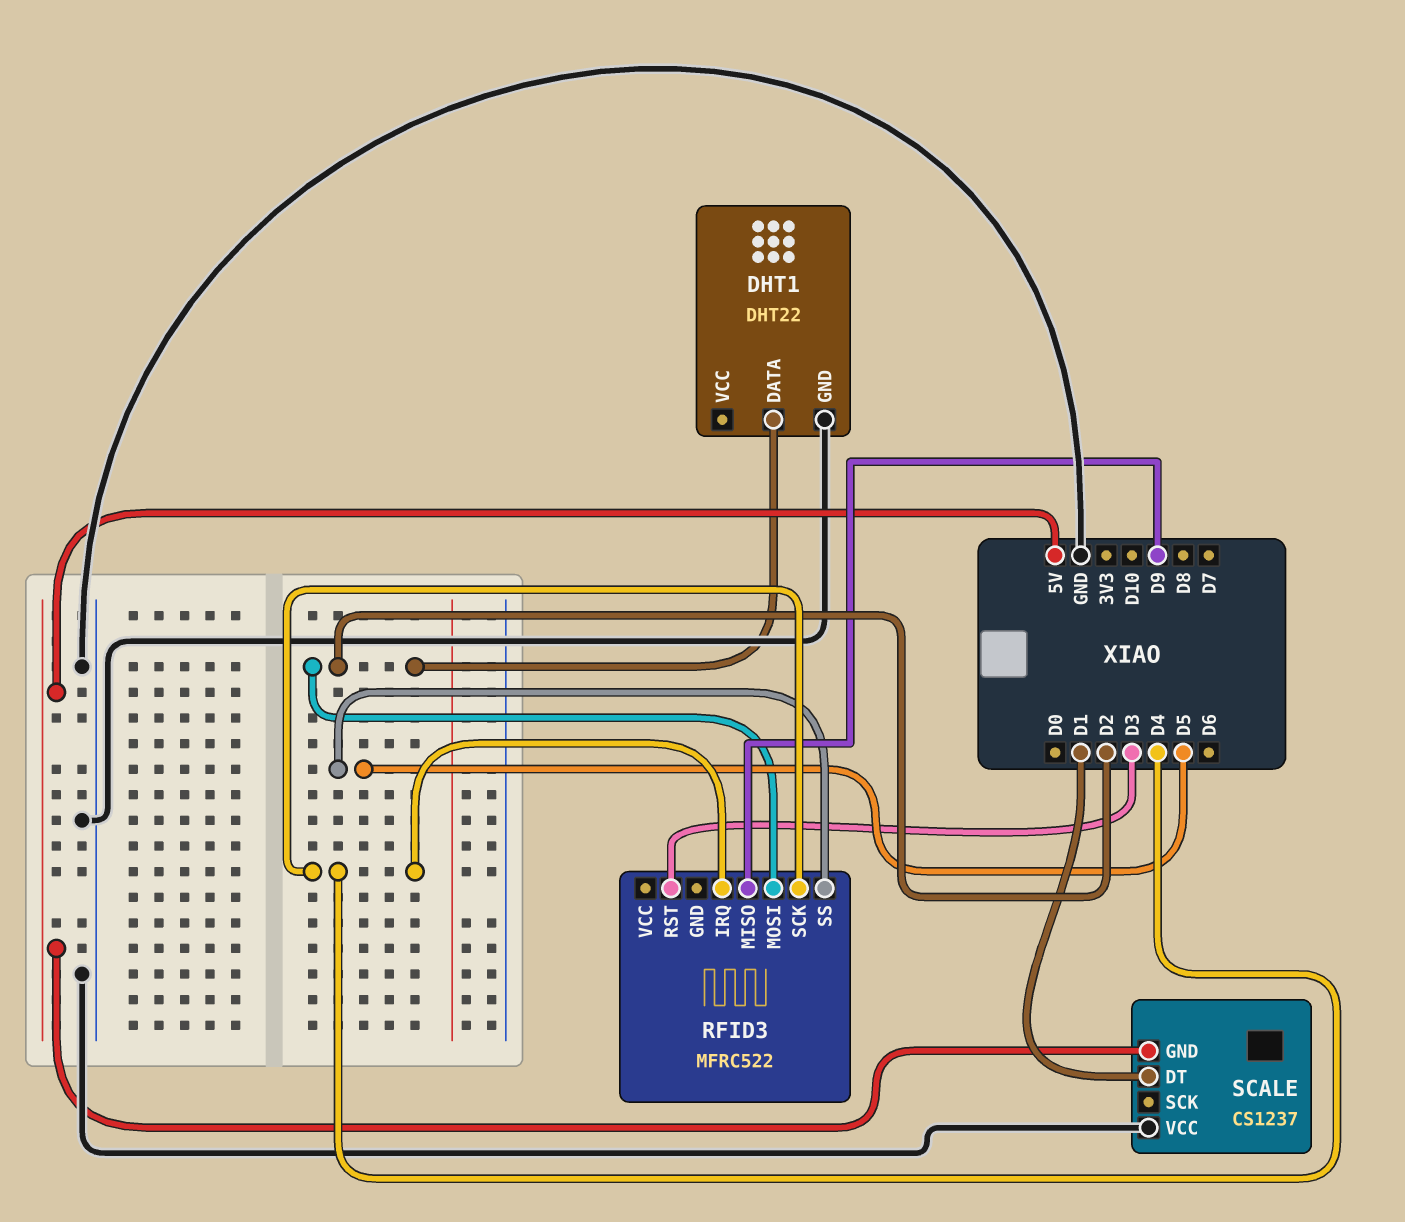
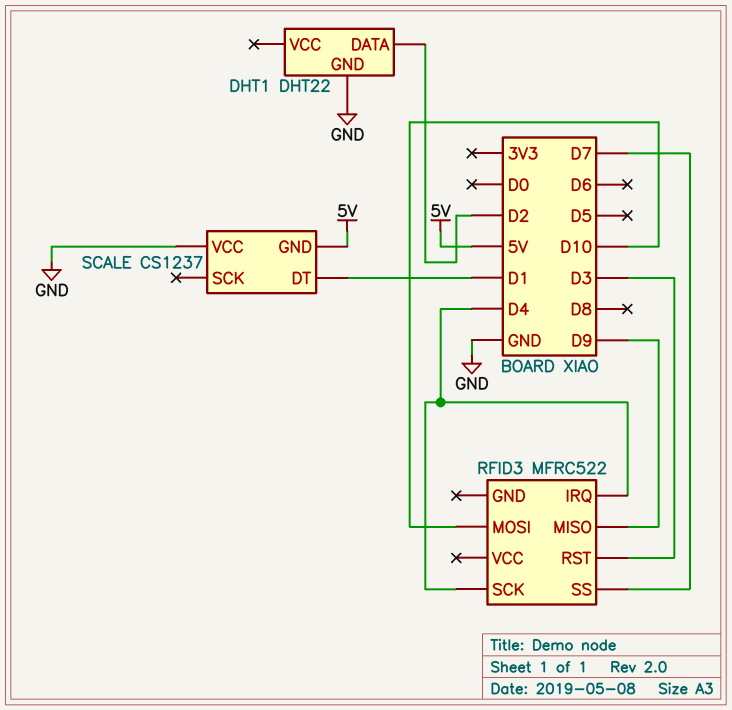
RFID3 pin MOSI: D2 -> D10
RFID3 pin SS: D5 -> D7

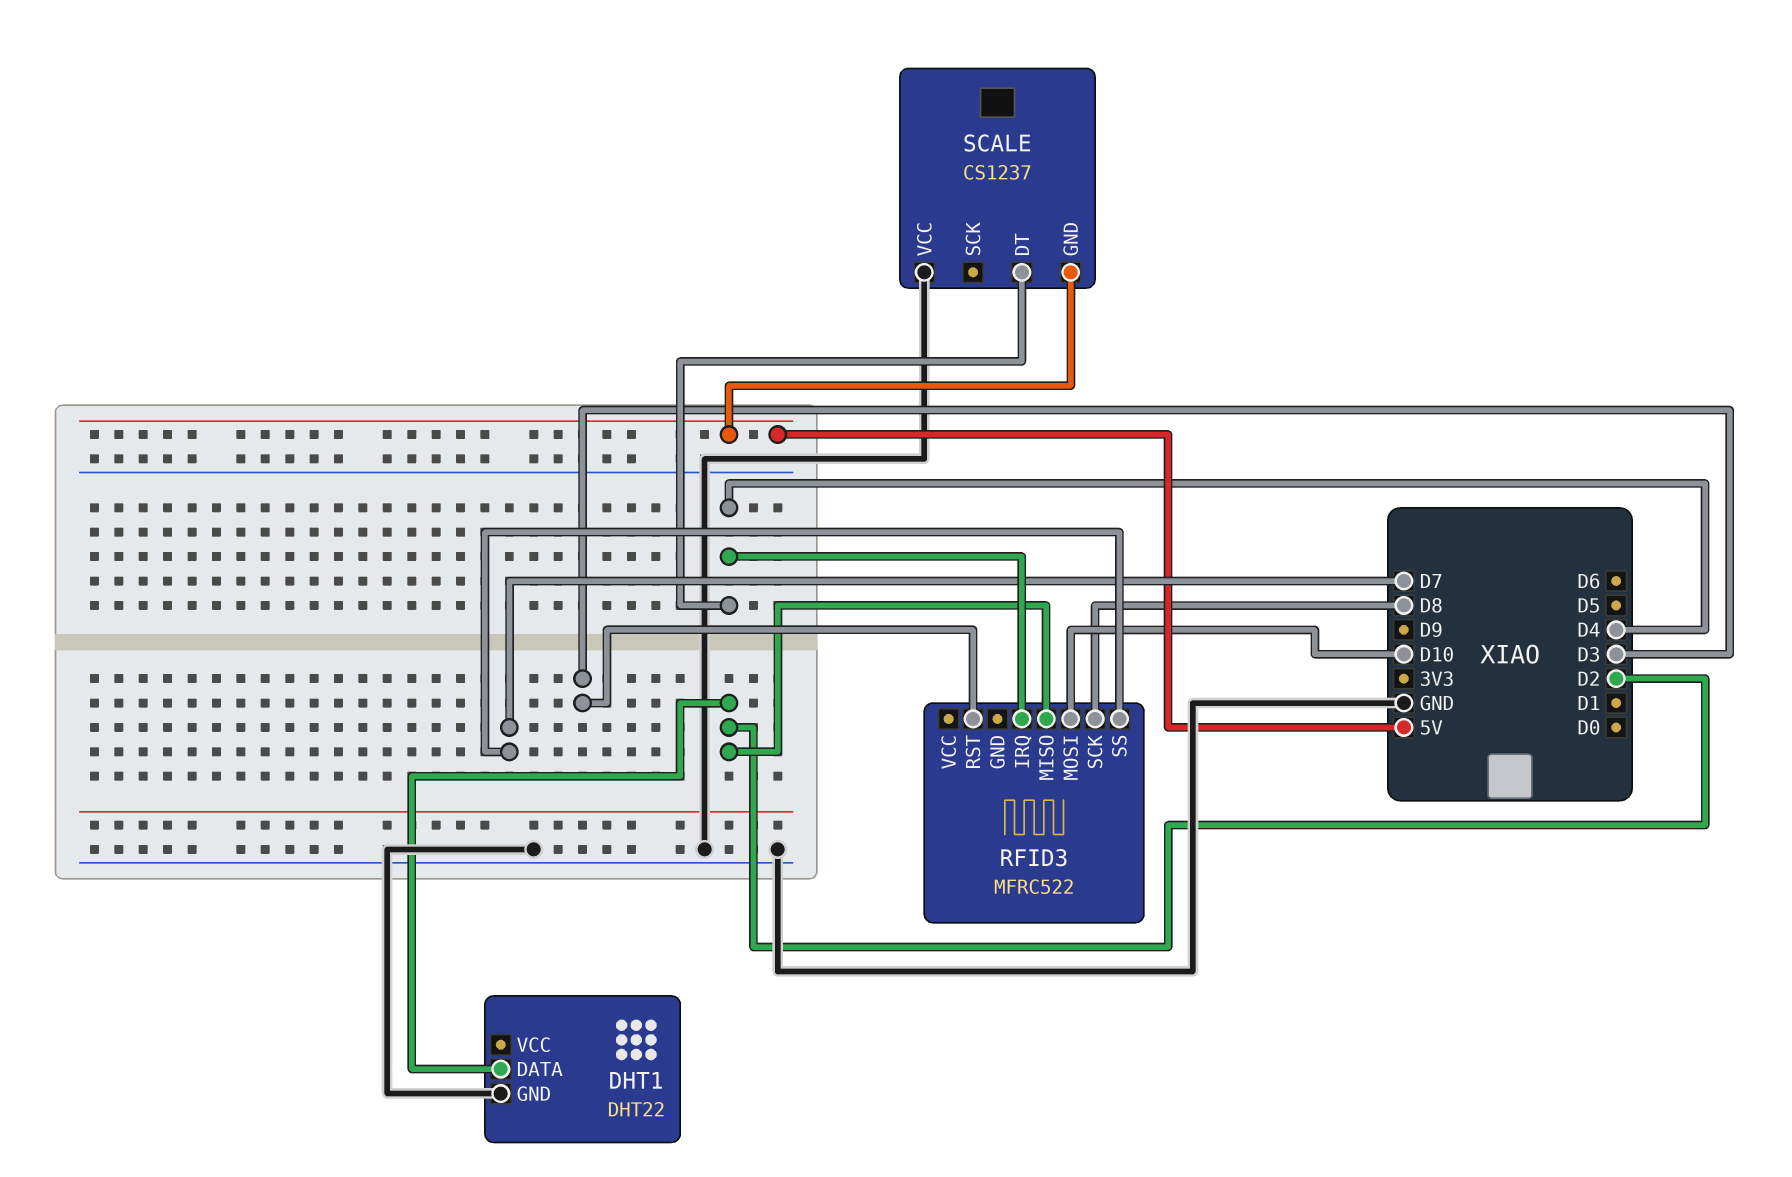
RFID3 pin MISO: D9 -> D2
RFID3 pin SCK: D4 -> D8
SCALE pin DT: D1 -> D4

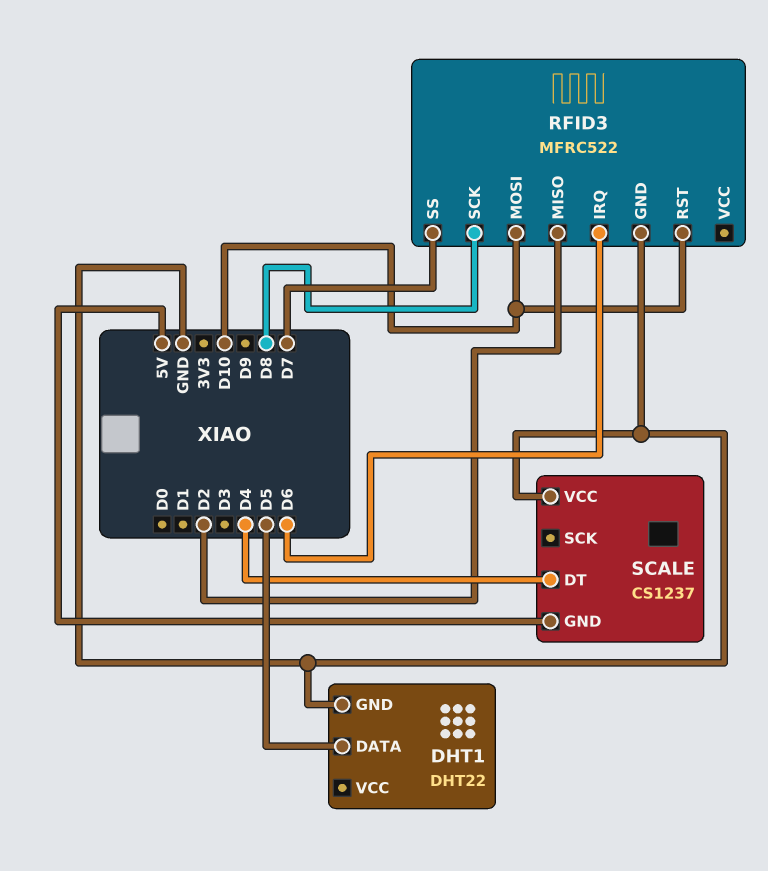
DHT1 pin DATA: D2 -> D5
RFID3 pin GND: none -> GND
RFID3 pin IRQ: D4 -> D6
RFID3 pin RST: D3 -> D10

